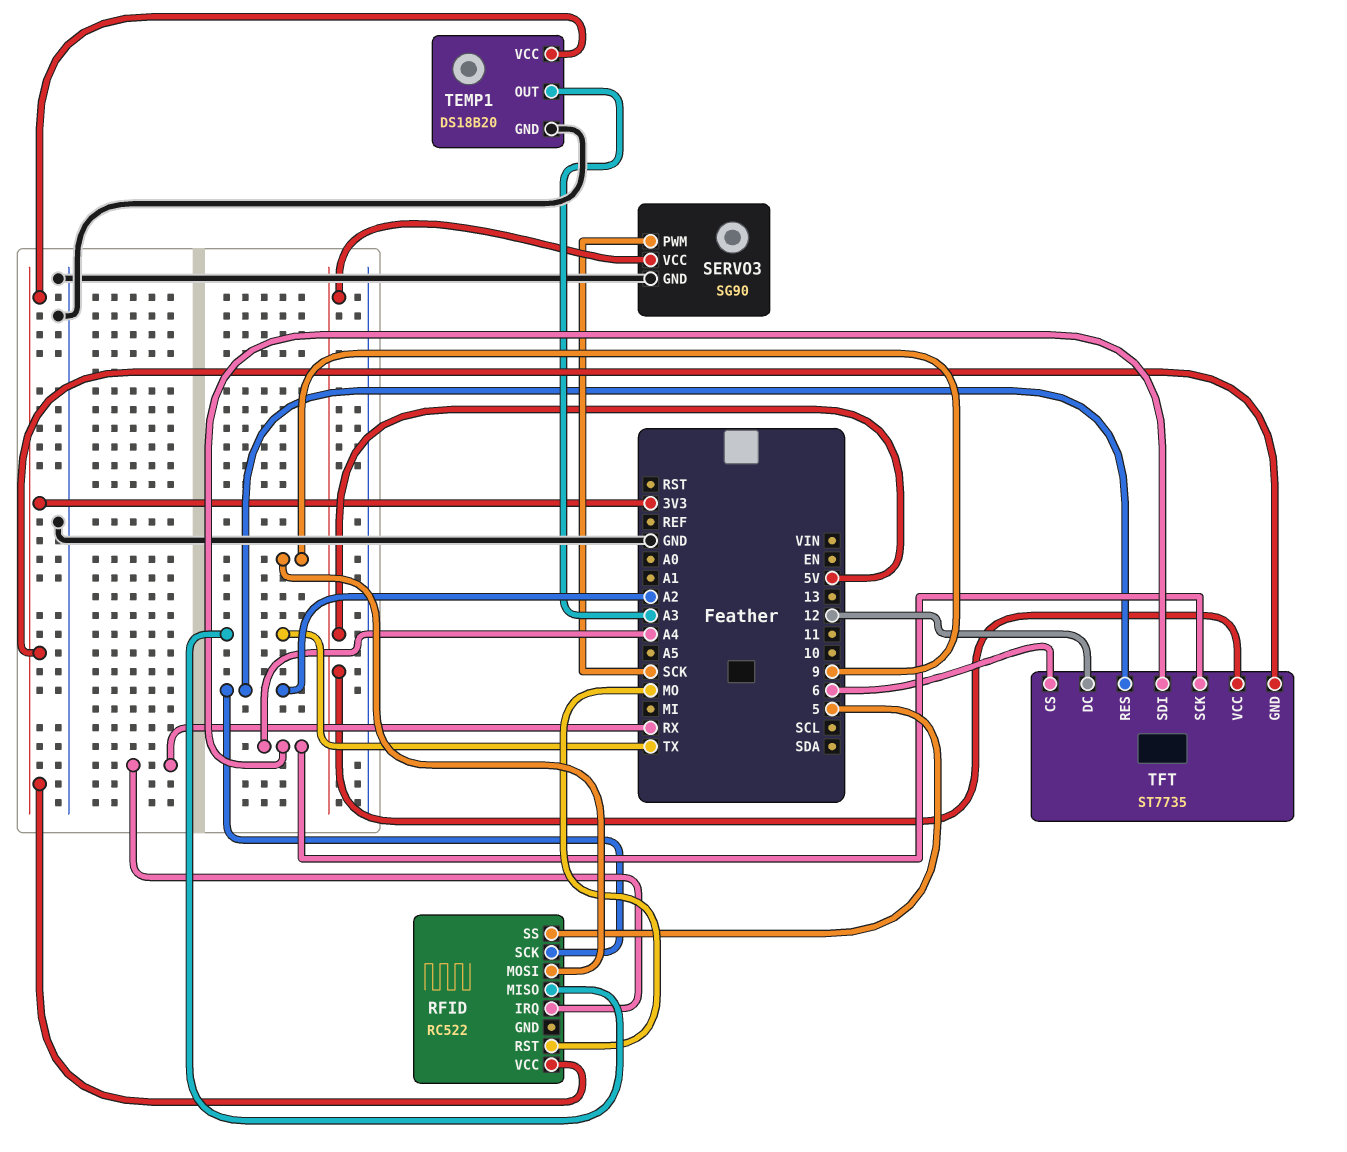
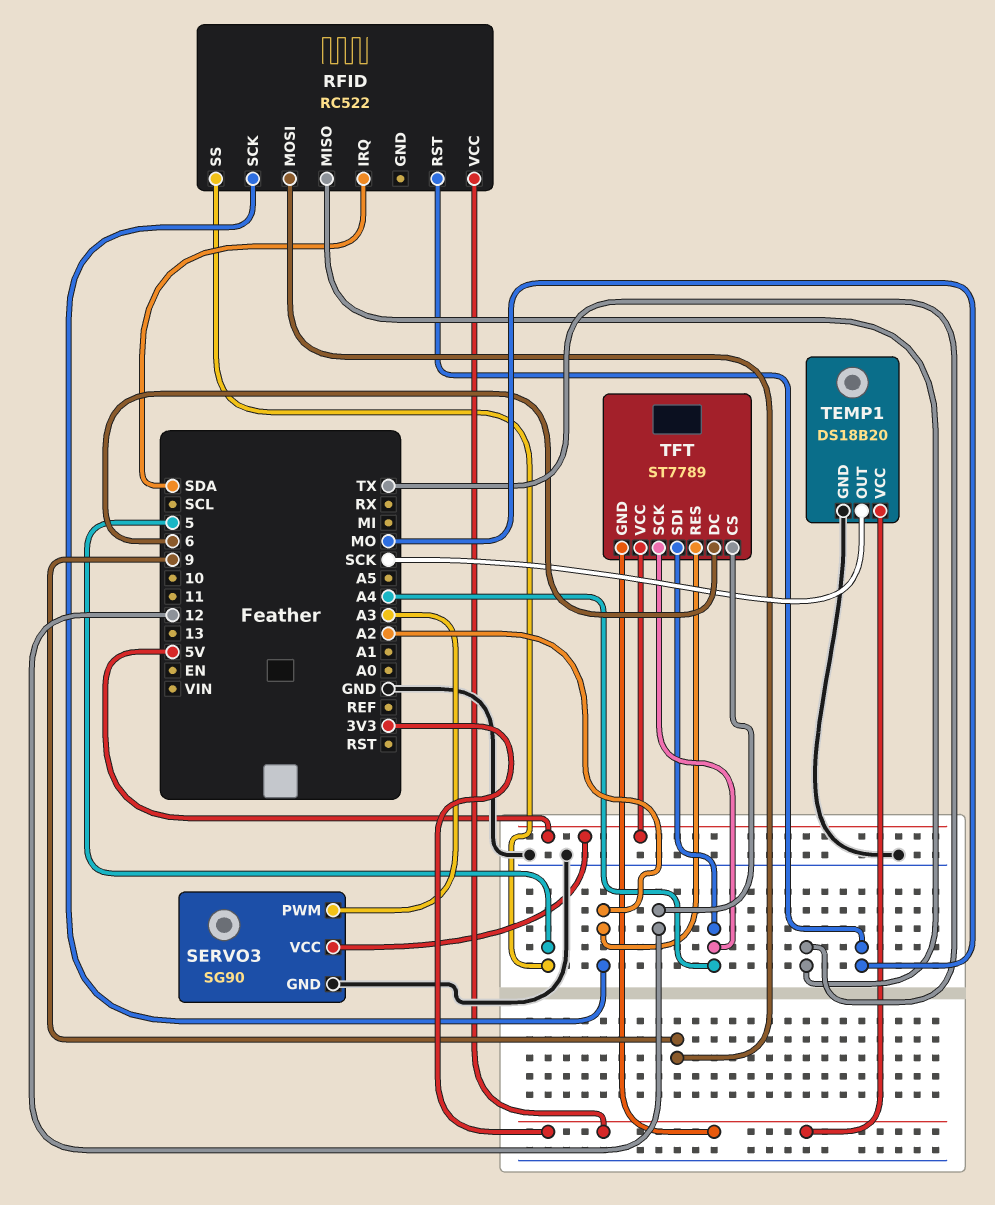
RFID pin IRQ: RX -> SDA
SERVO3 pin PWM: SCK -> A3
TEMP1 pin OUT: A3 -> SCK
TFT: ST7735 -> ST7789
TFT pin CS: 6 -> 12
TFT pin DC: 12 -> 6

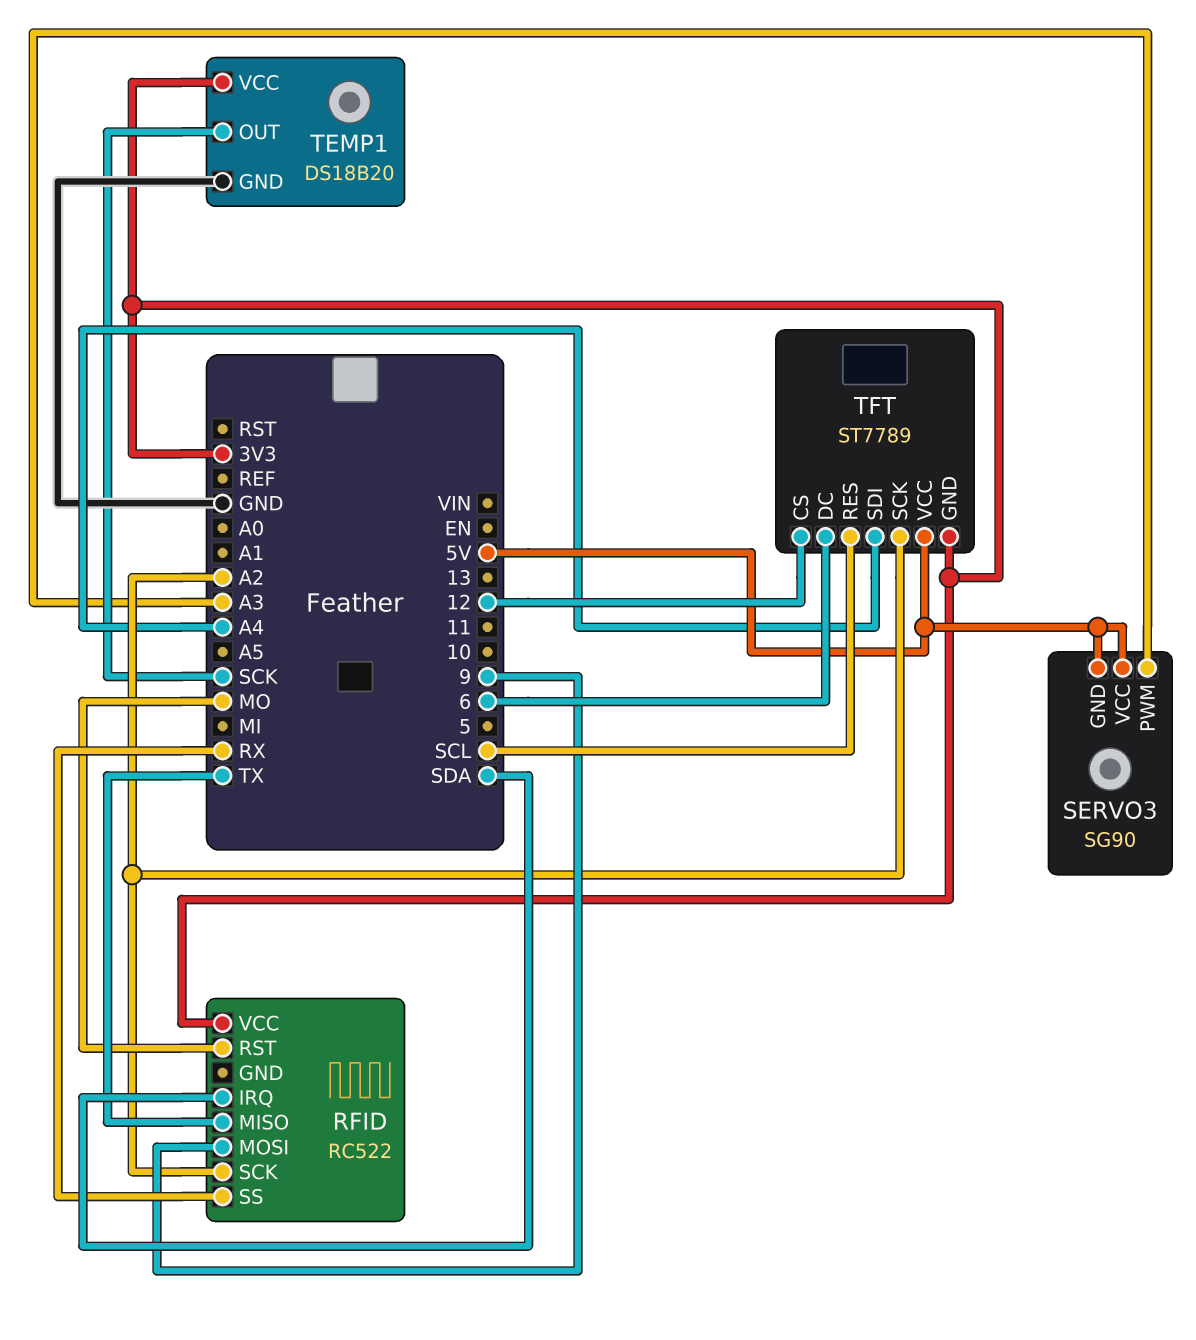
RFID pin SS: 5 -> RX
SERVO3 pin GND: GND -> 5V
TFT pin RES: A2 -> SCL
TFT pin SCK: A4 -> A2

